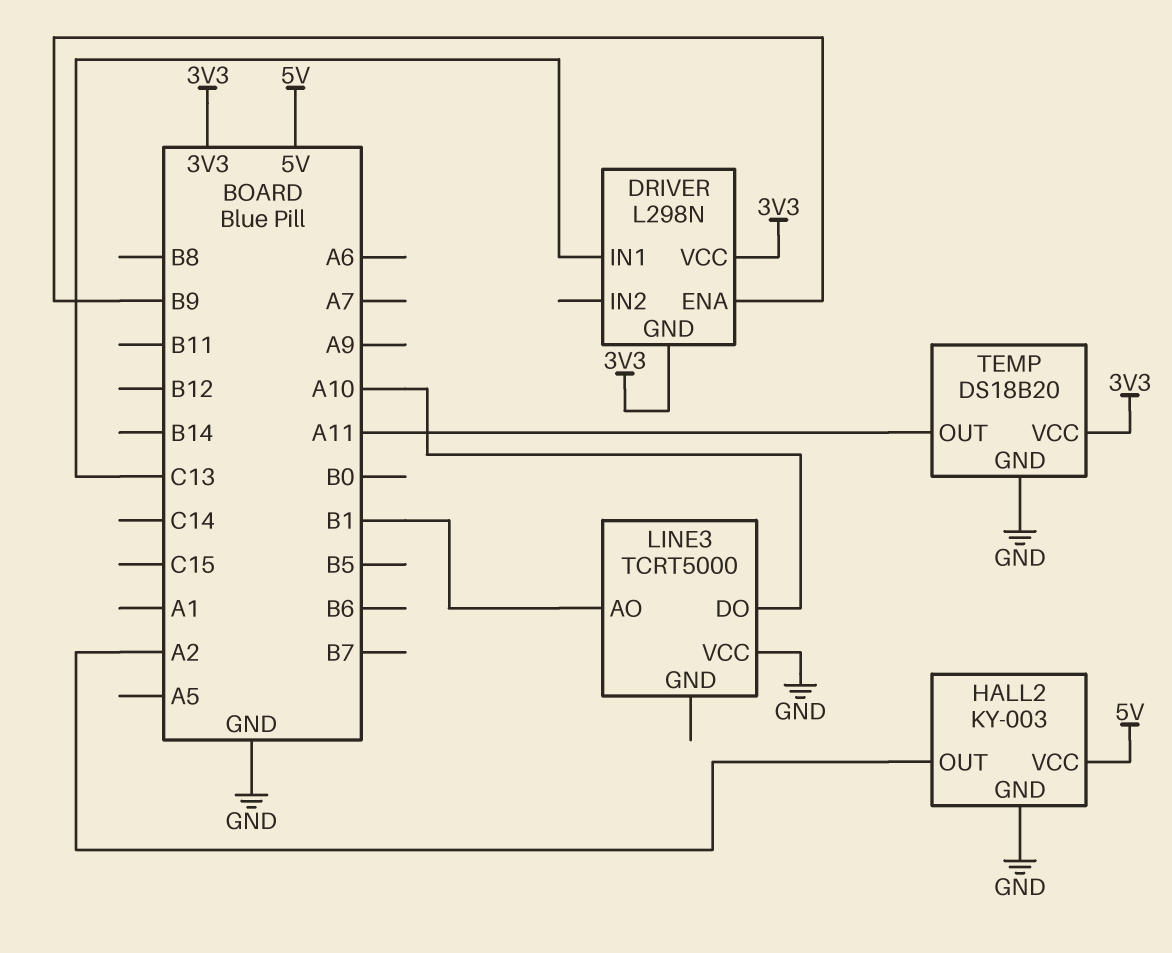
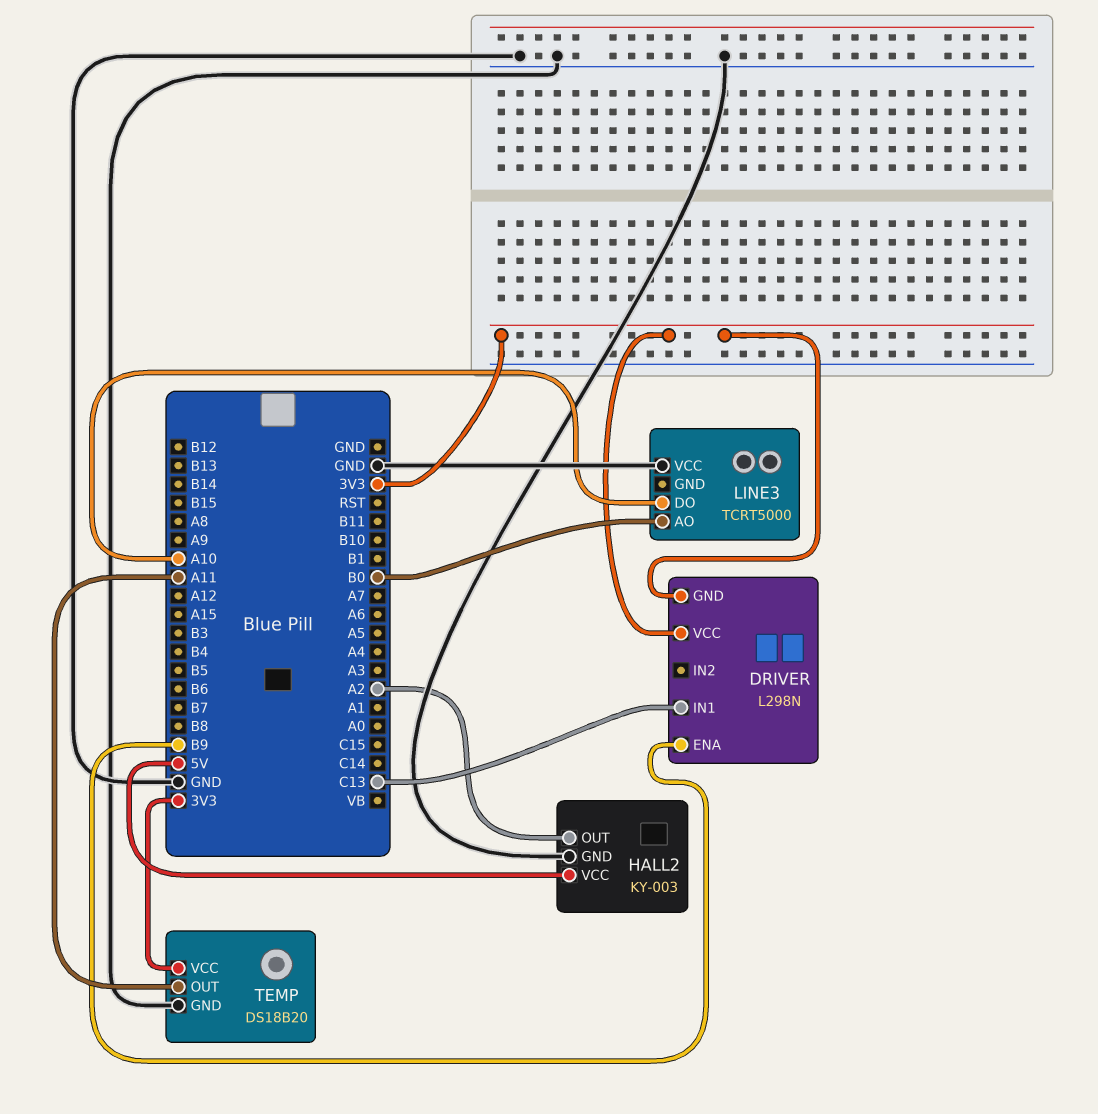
LINE3 pin AO: B1 -> B0

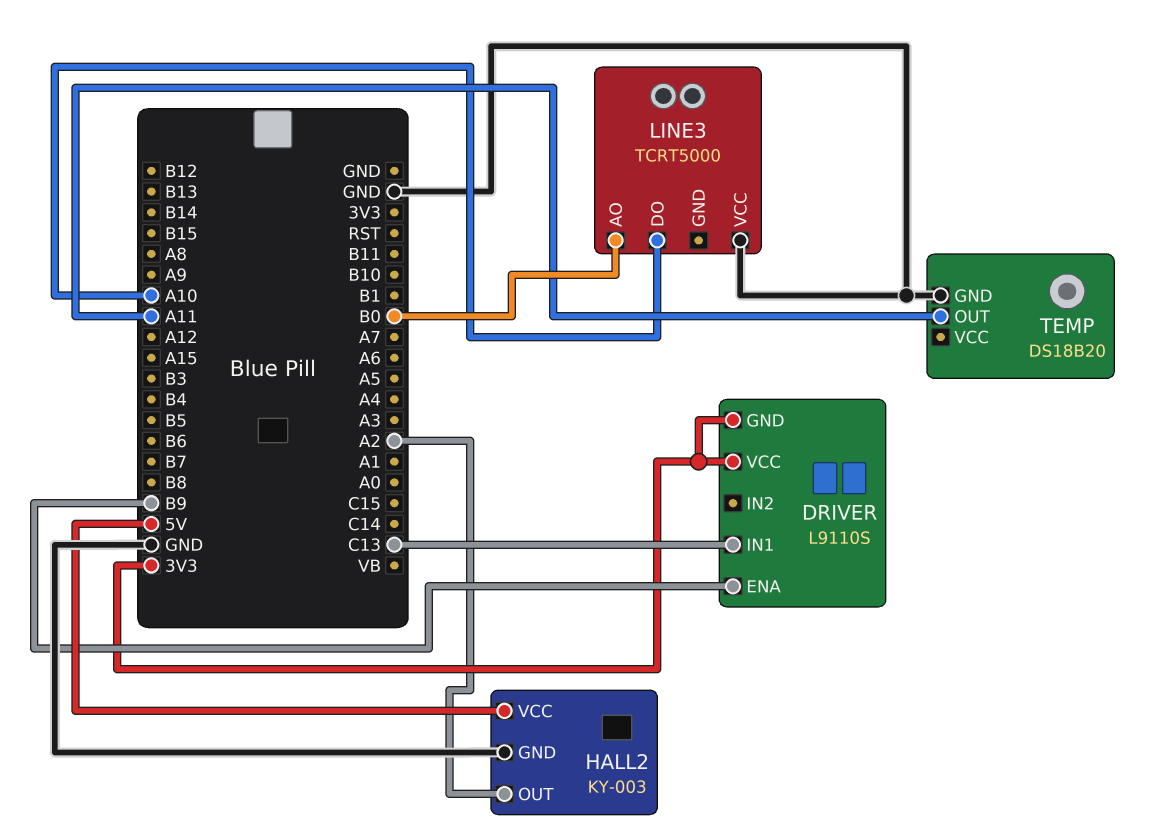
DRIVER: L298N -> L9110S
TEMP pin VCC: 3V3 -> none

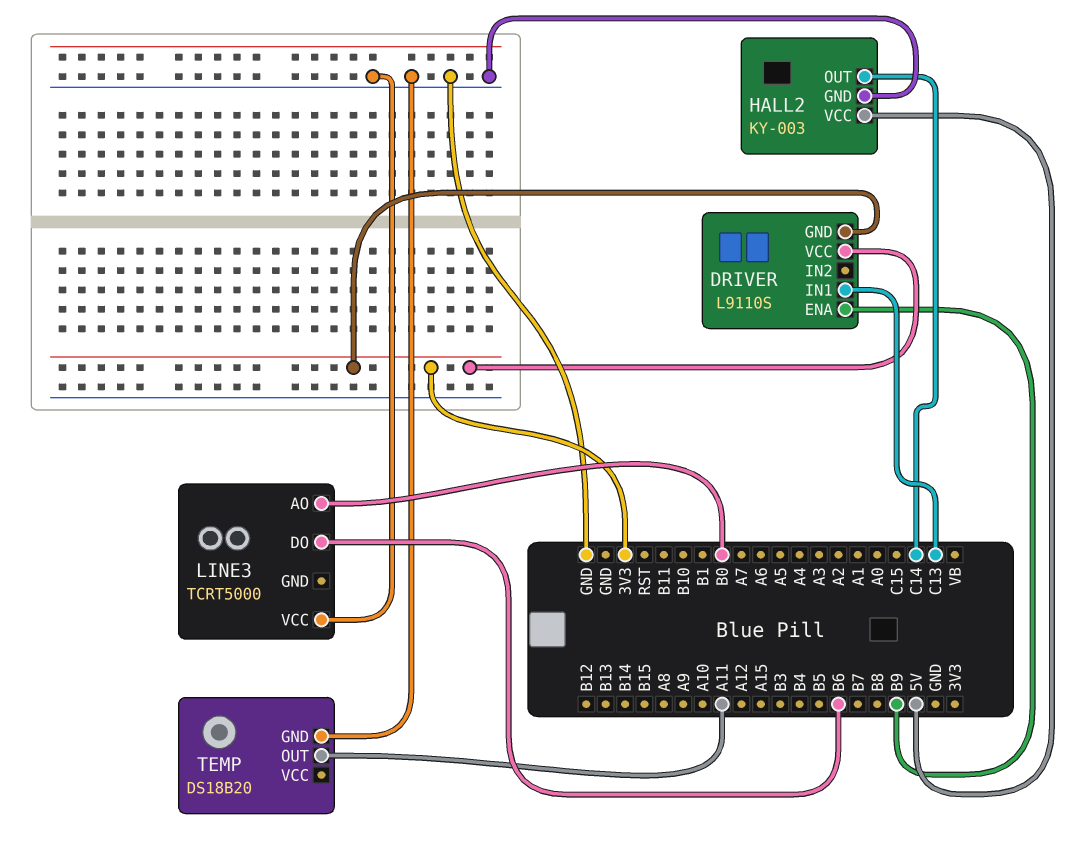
HALL2 pin OUT: A2 -> C14
LINE3 pin DO: A10 -> B6

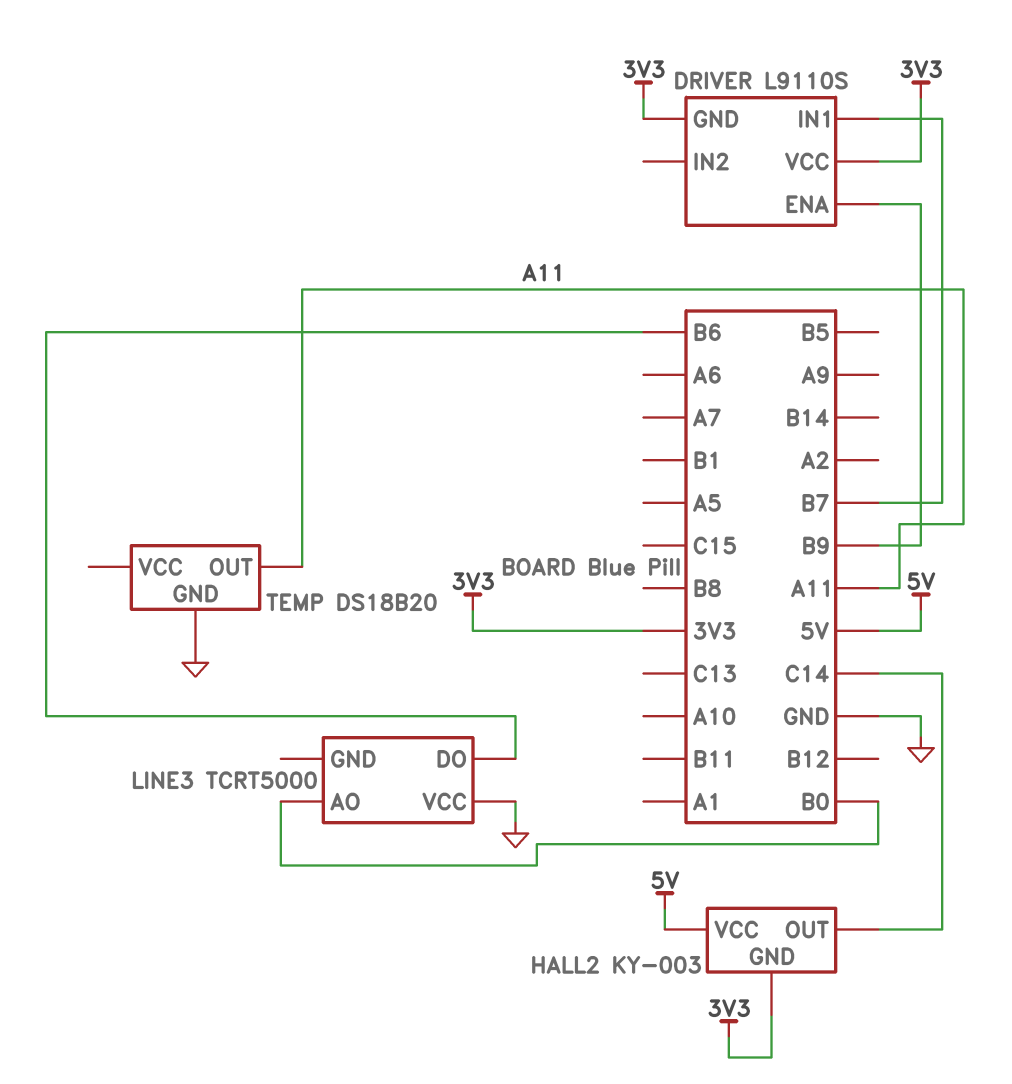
DRIVER pin IN1: C13 -> B7
HALL2 pin GND: GND -> 3V3

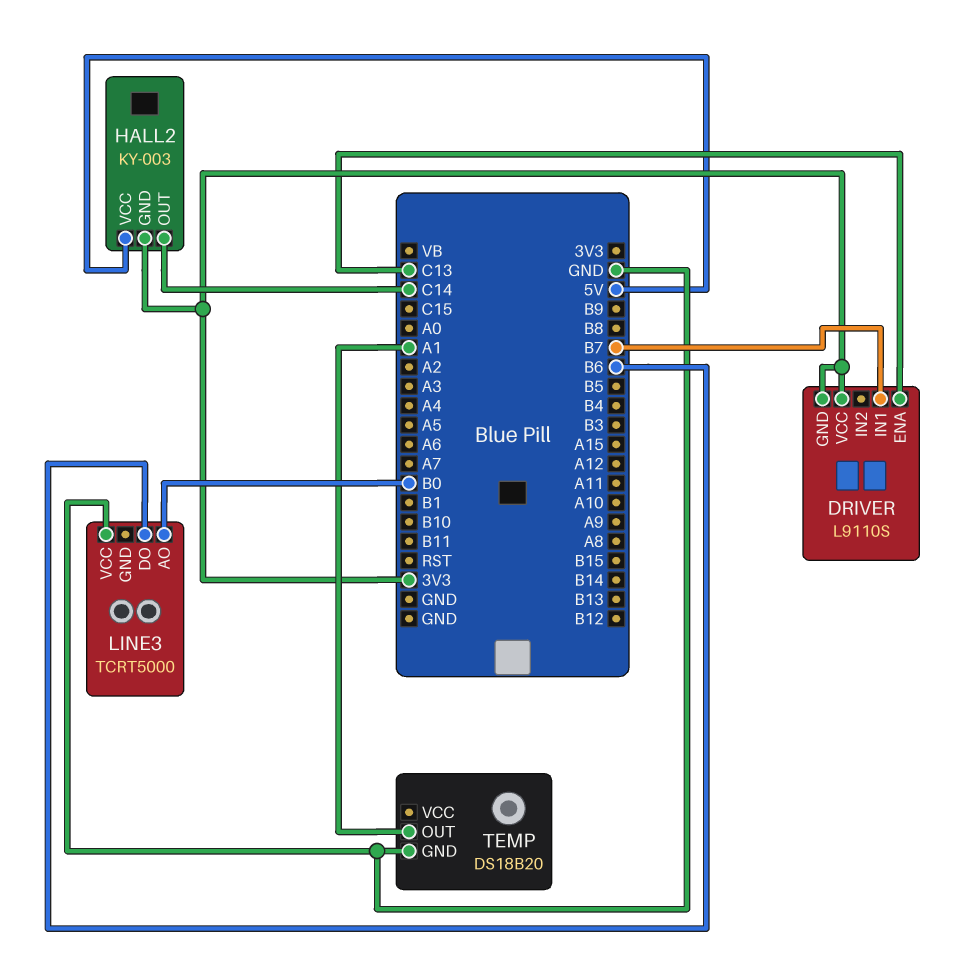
DRIVER pin ENA: B9 -> C13
TEMP pin OUT: A11 -> A1

